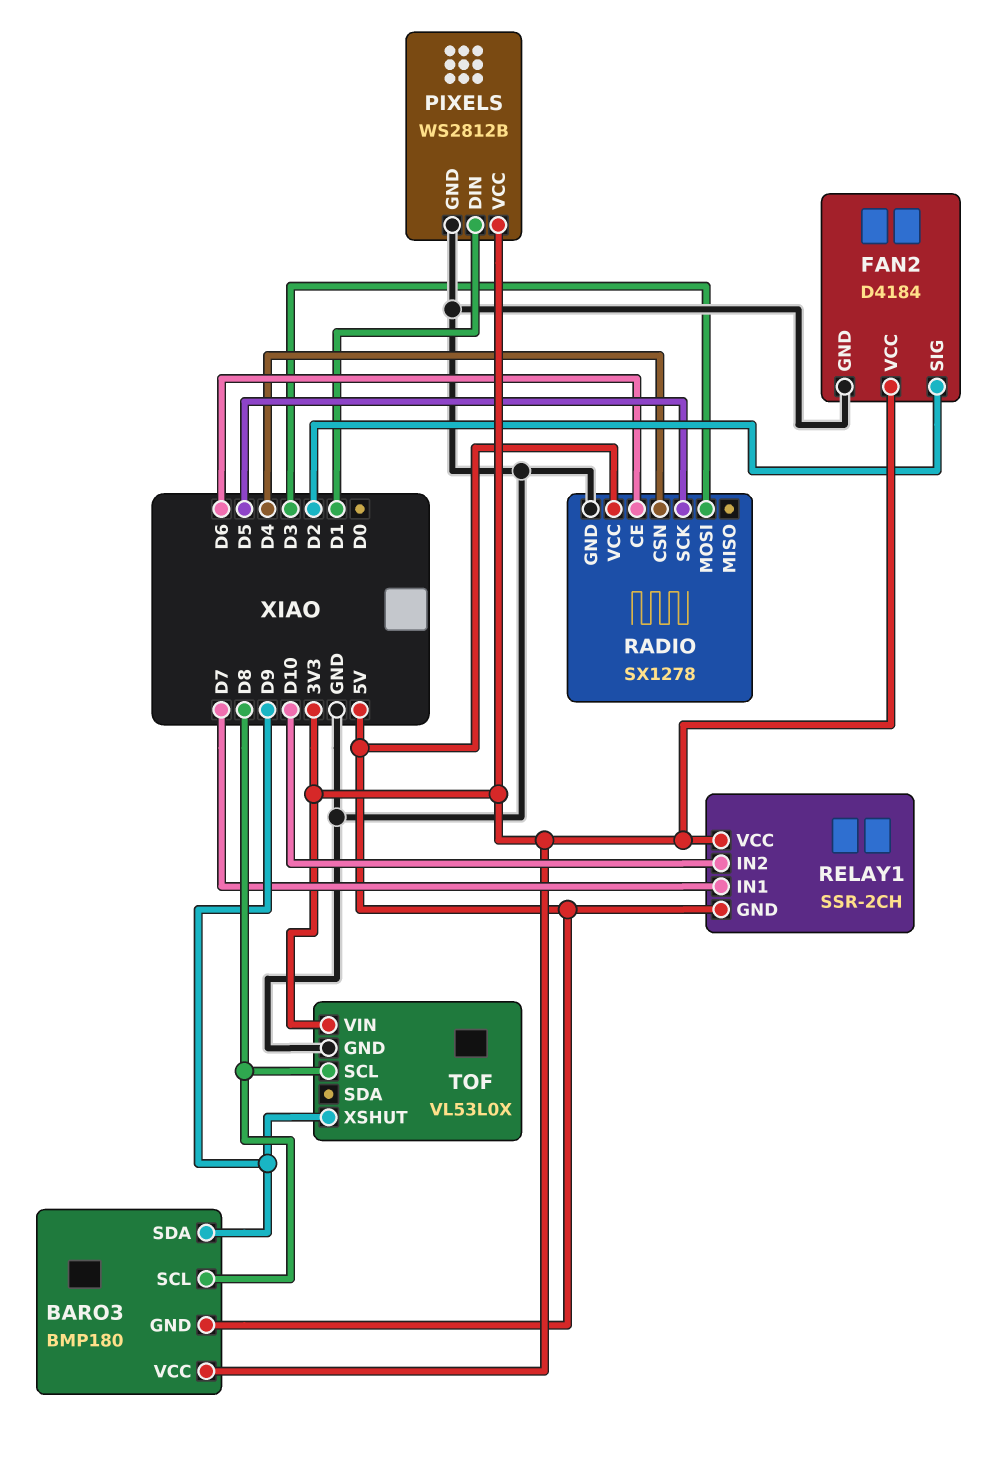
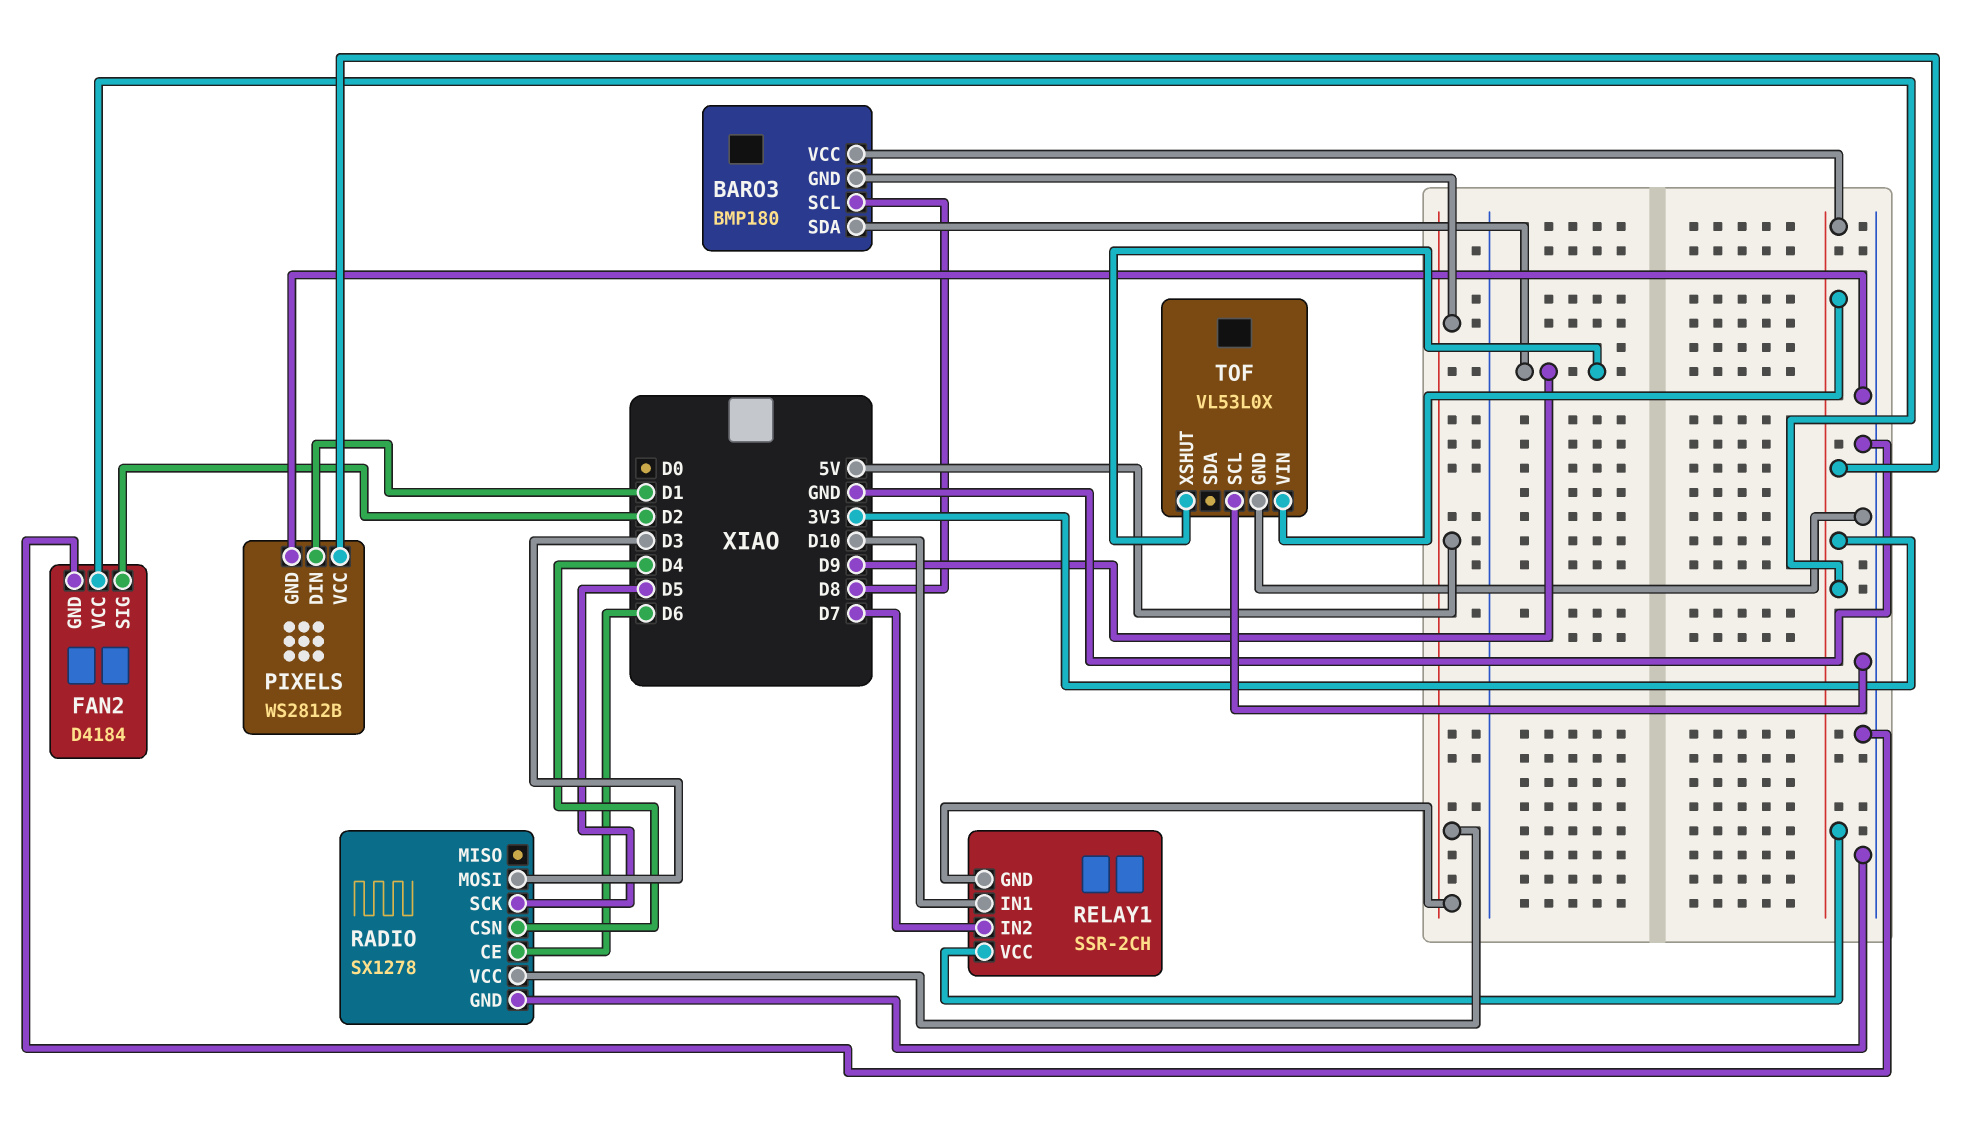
RELAY1 pin IN1: D7 -> D10
RELAY1 pin IN2: D10 -> D7
TOF pin SCL: D8 -> GND

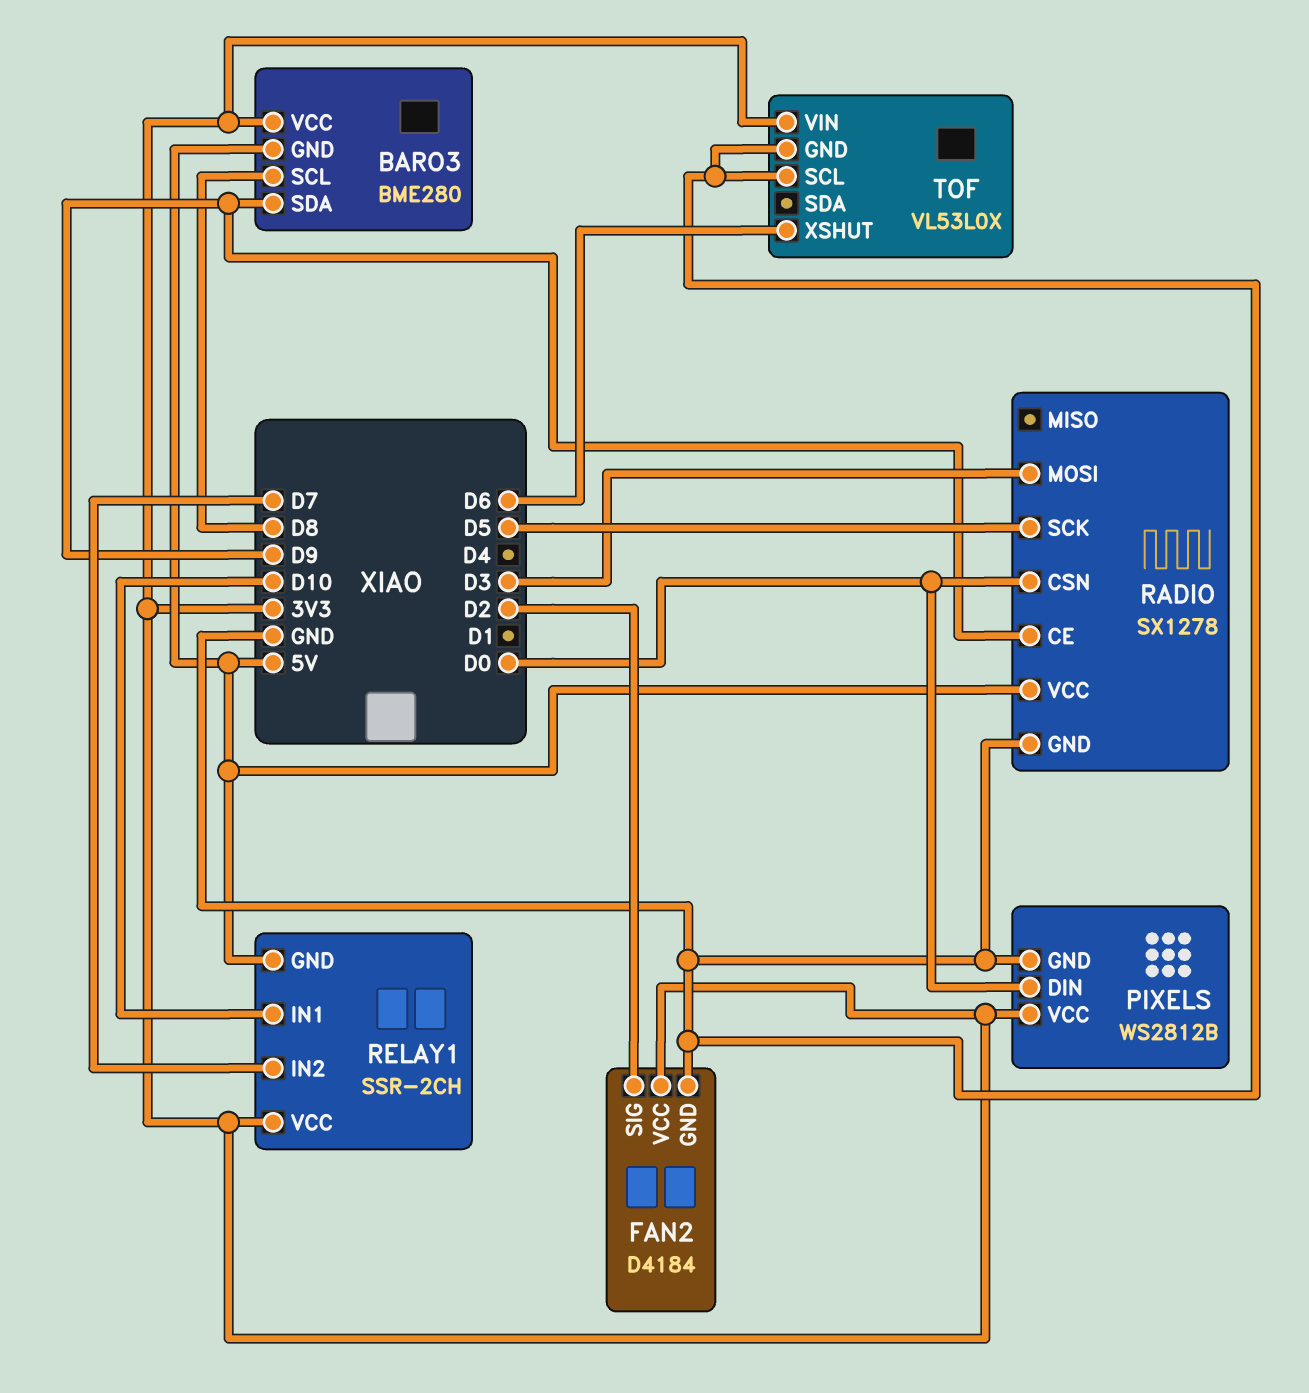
BARO3: BMP180 -> BME280
PIXELS pin DIN: D1 -> D0
RADIO pin CE: D6 -> D9
RADIO pin CSN: D4 -> D0
TOF pin XSHUT: D9 -> D6

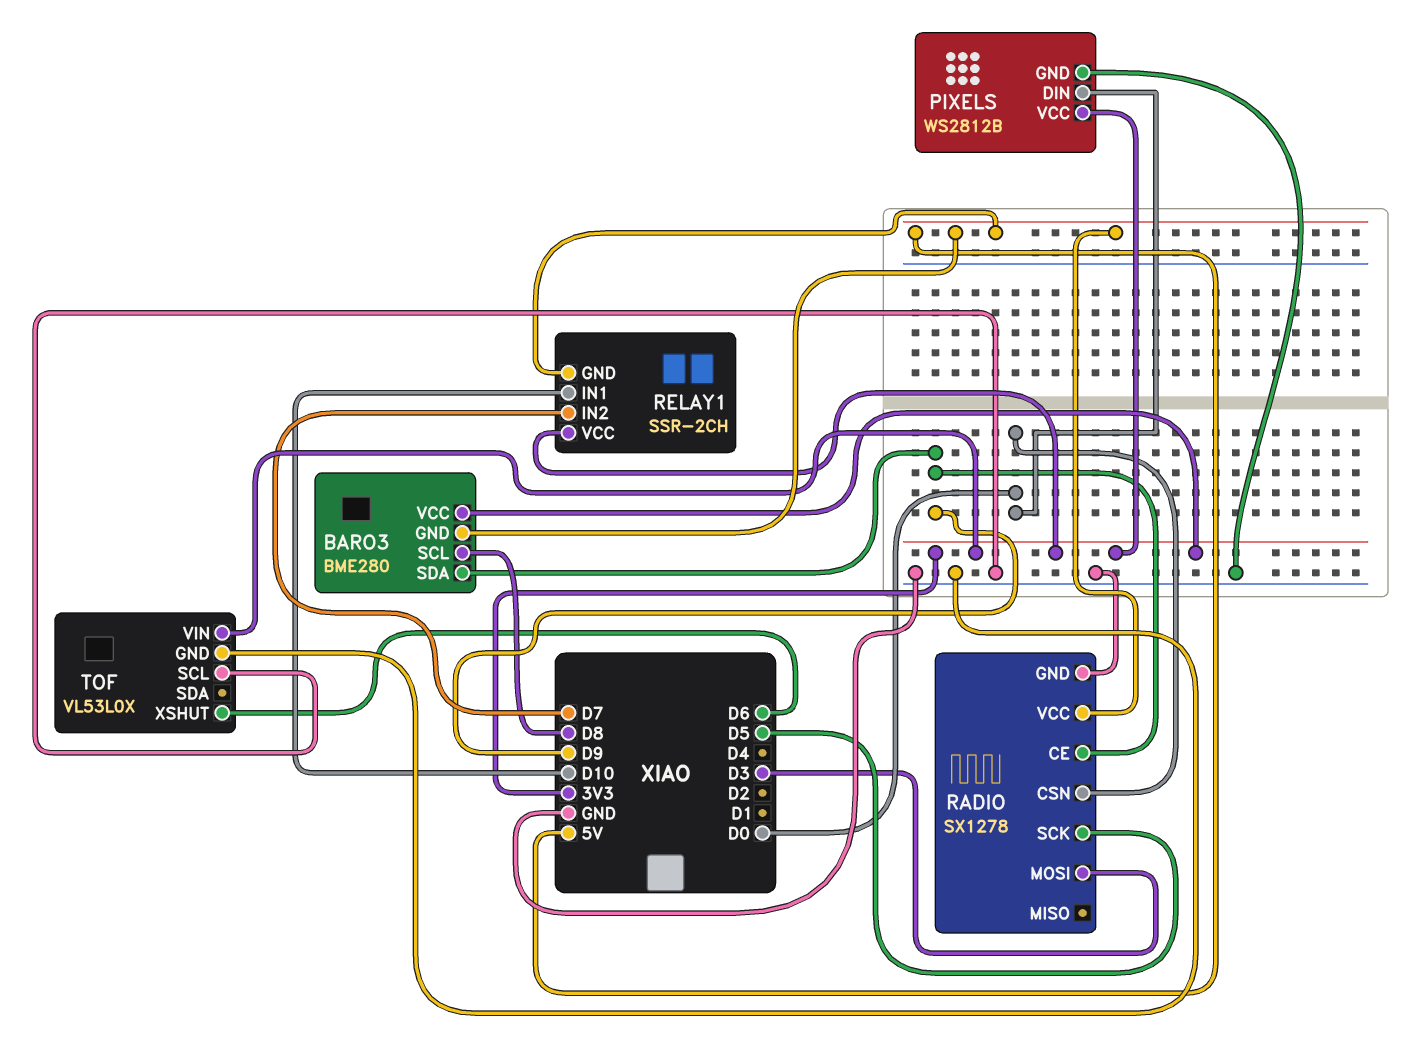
FAN2: D4184 -> none
FAN2 pin GND: GND -> none
FAN2 pin SIG: D2 -> none
FAN2 pin VCC: 3V3 -> none

